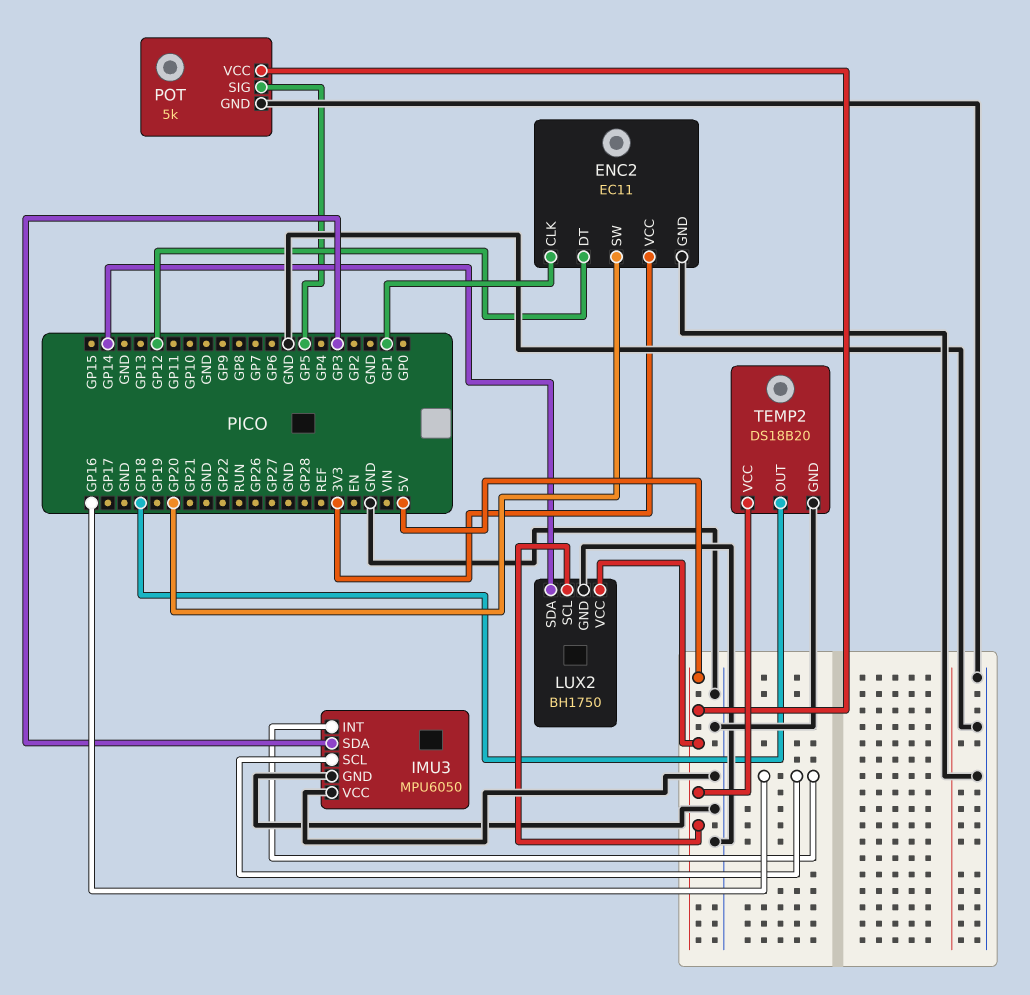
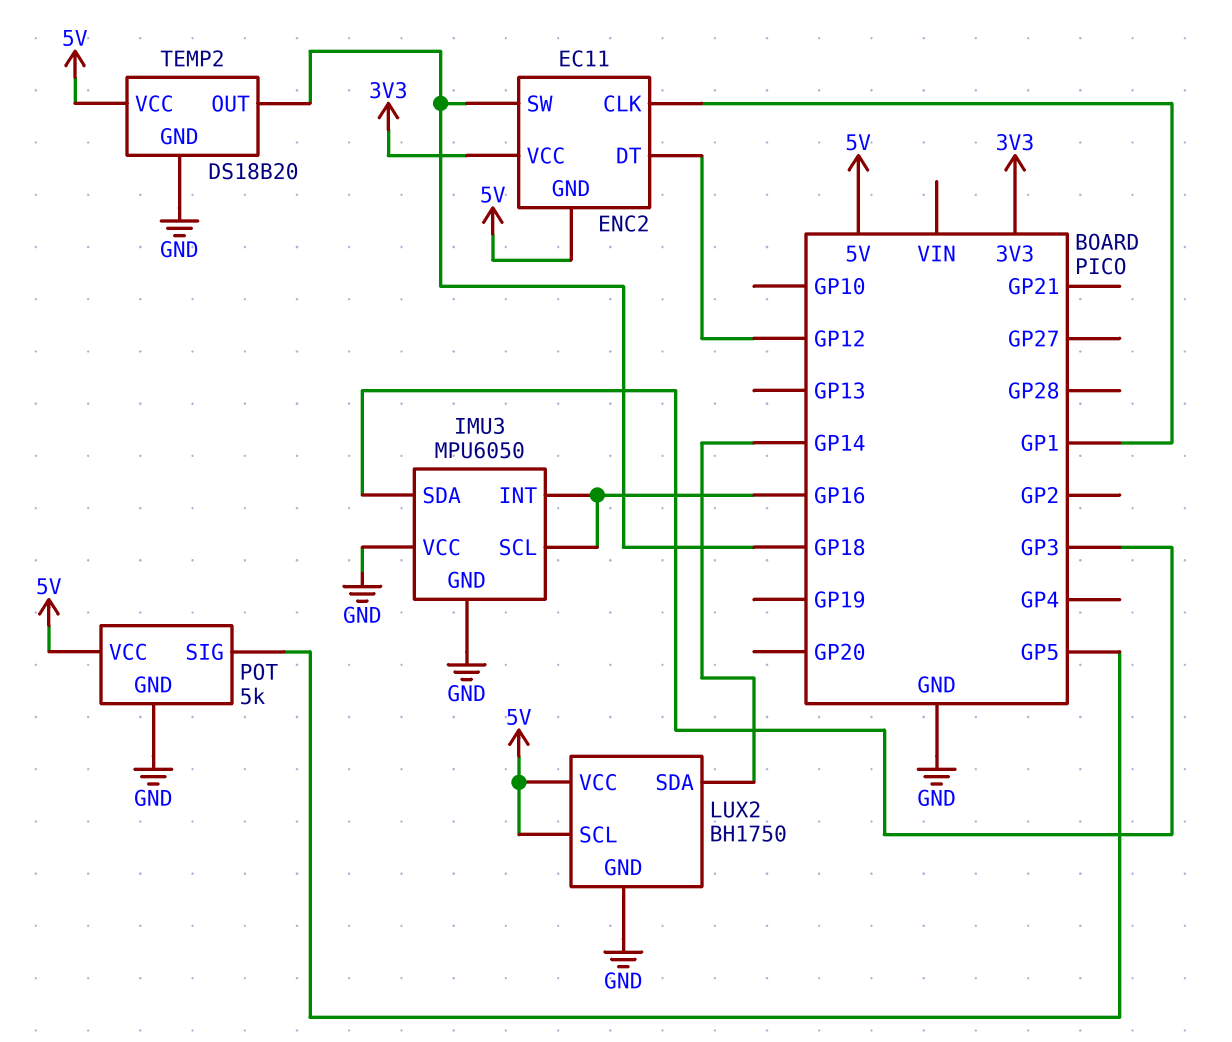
ENC2 pin GND: GND -> 5V
ENC2 pin SW: GP20 -> GP18

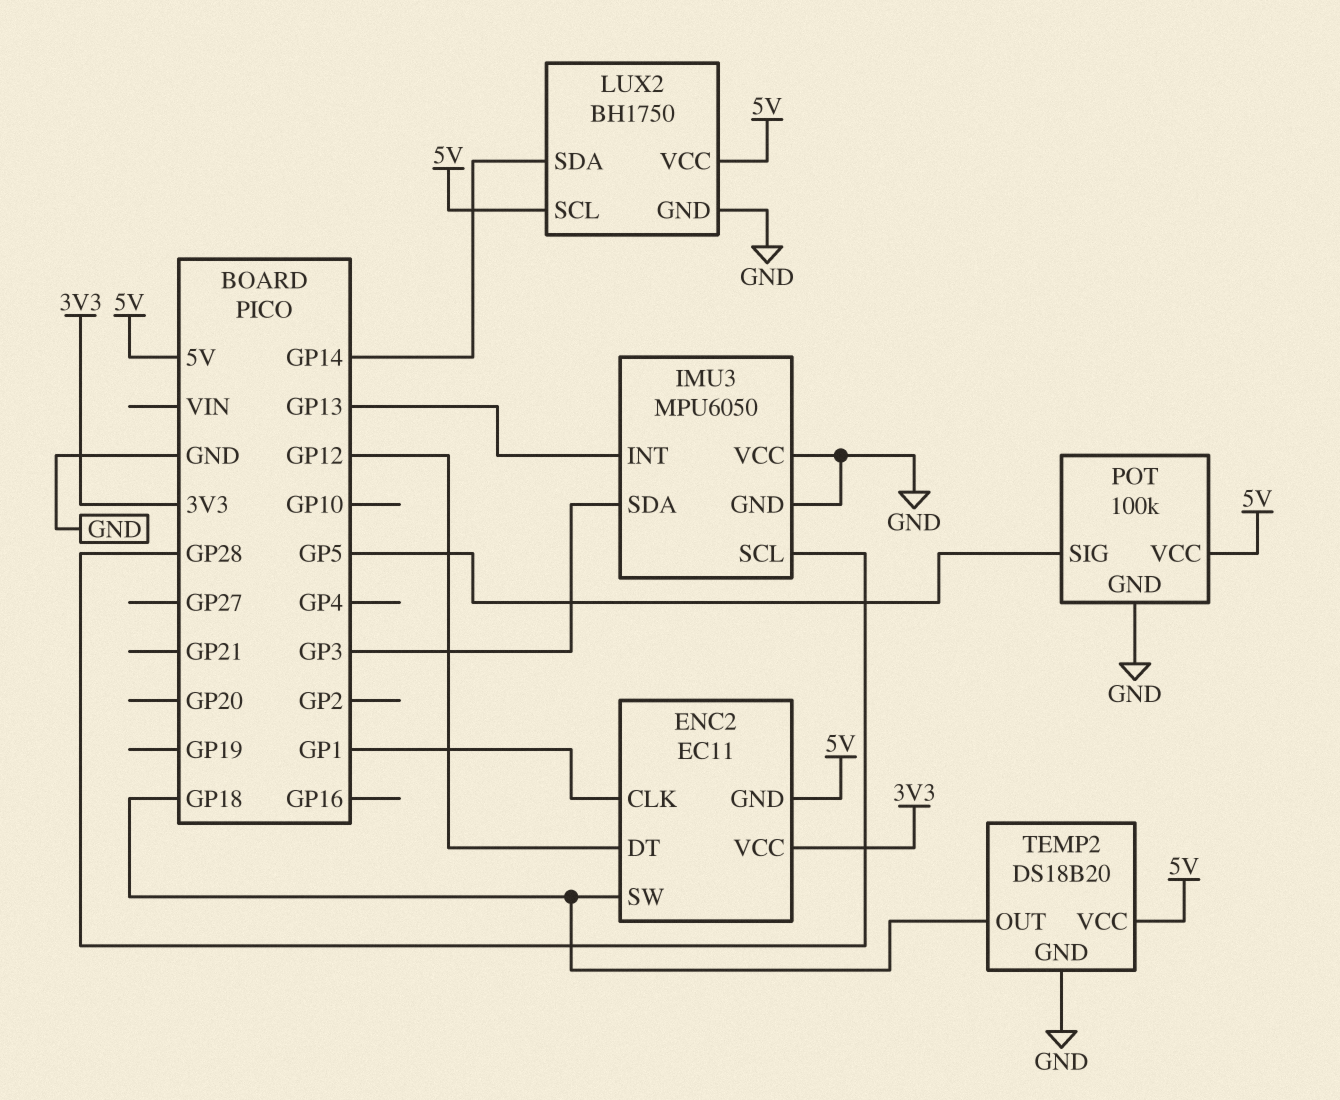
IMU3 pin INT: GP16 -> GP13
IMU3 pin SCL: GP16 -> GP28
POT: 5k -> 100k

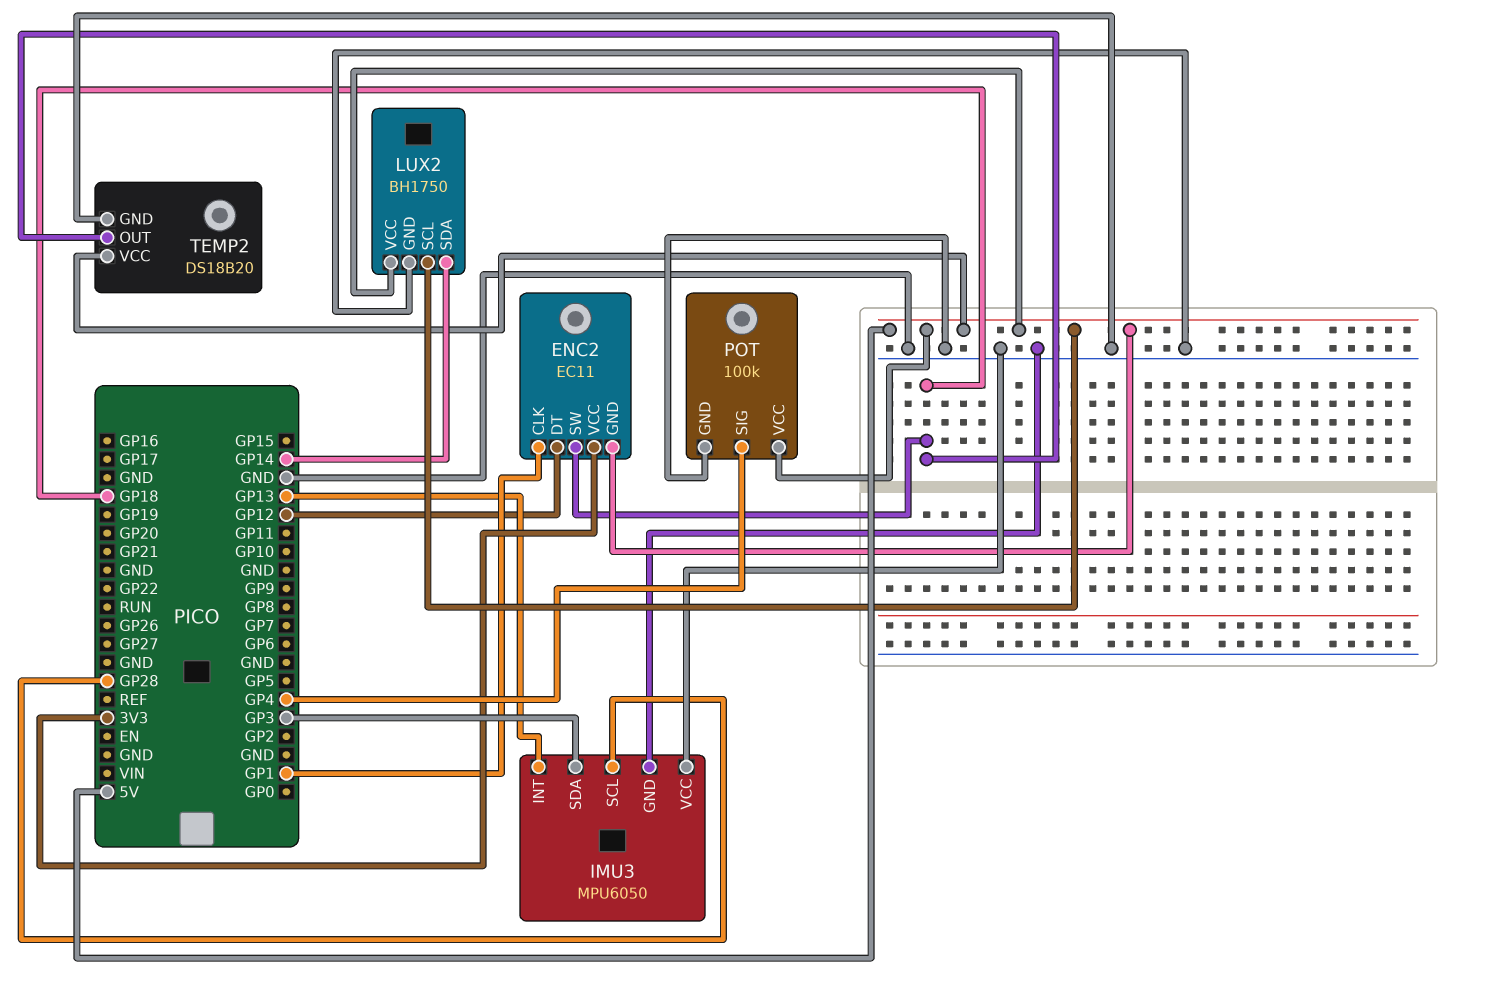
POT pin SIG: GP5 -> GP4

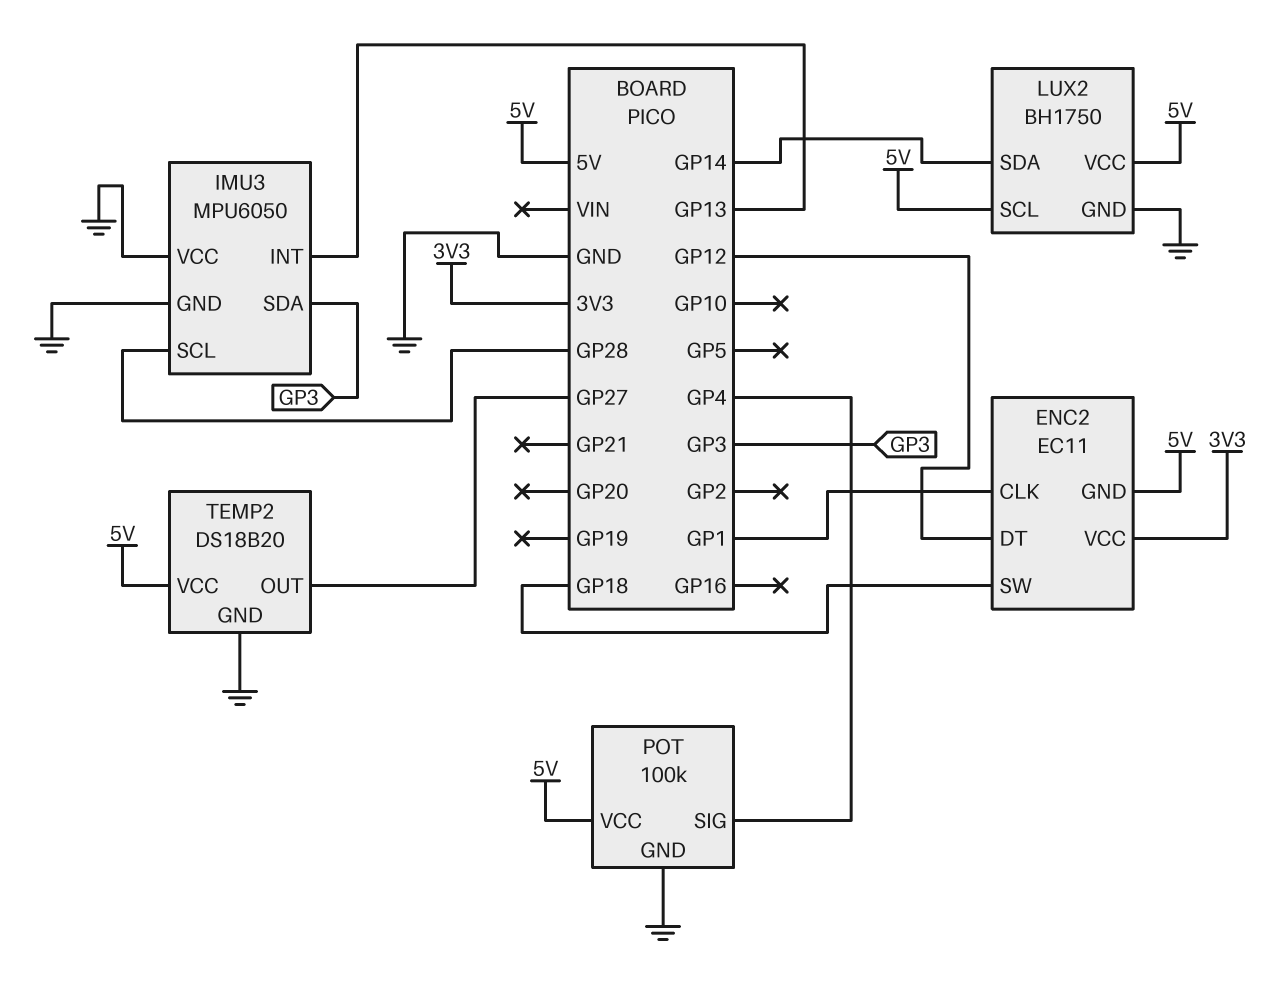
TEMP2 pin OUT: GP18 -> GP27

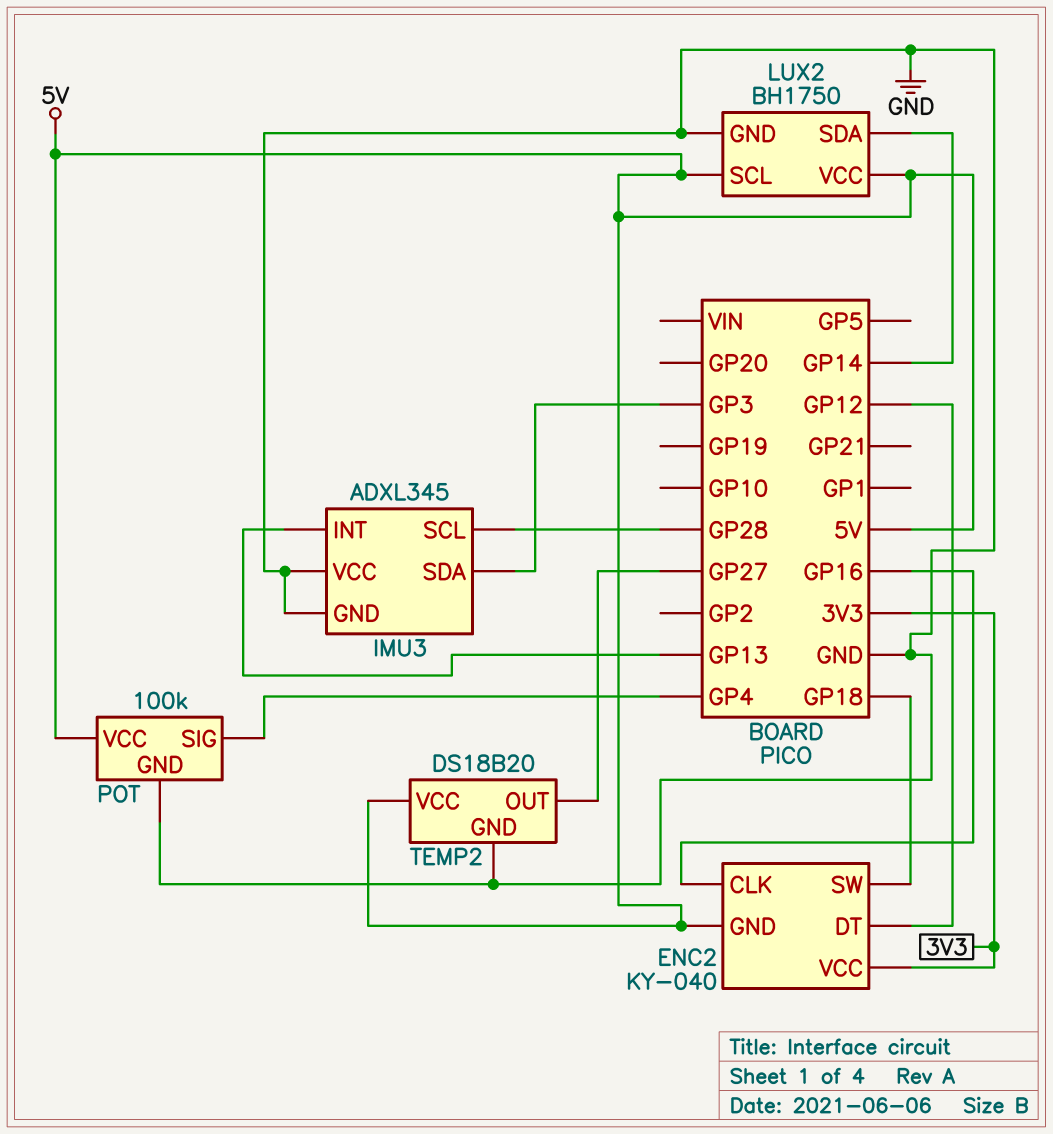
ENC2: EC11 -> KY-040
ENC2 pin CLK: GP1 -> GP16
IMU3: MPU6050 -> ADXL345

